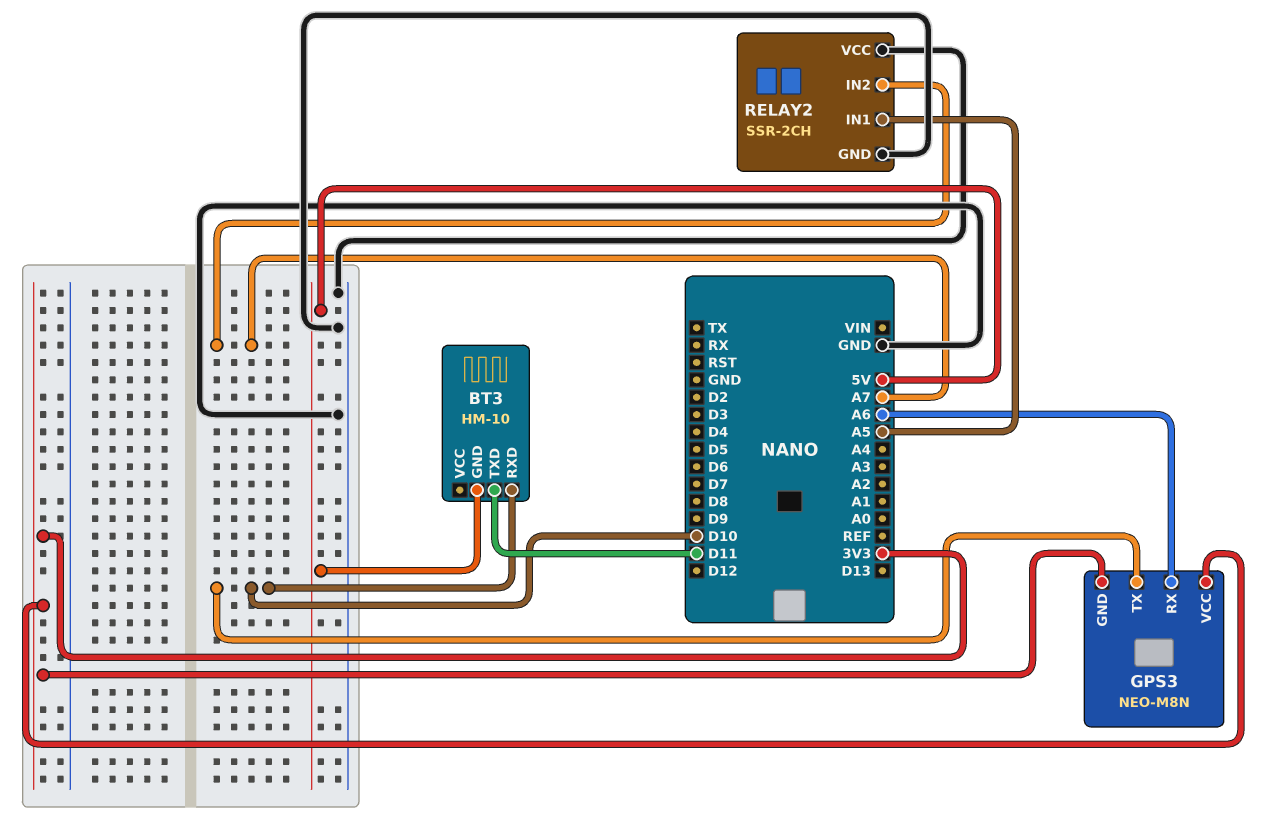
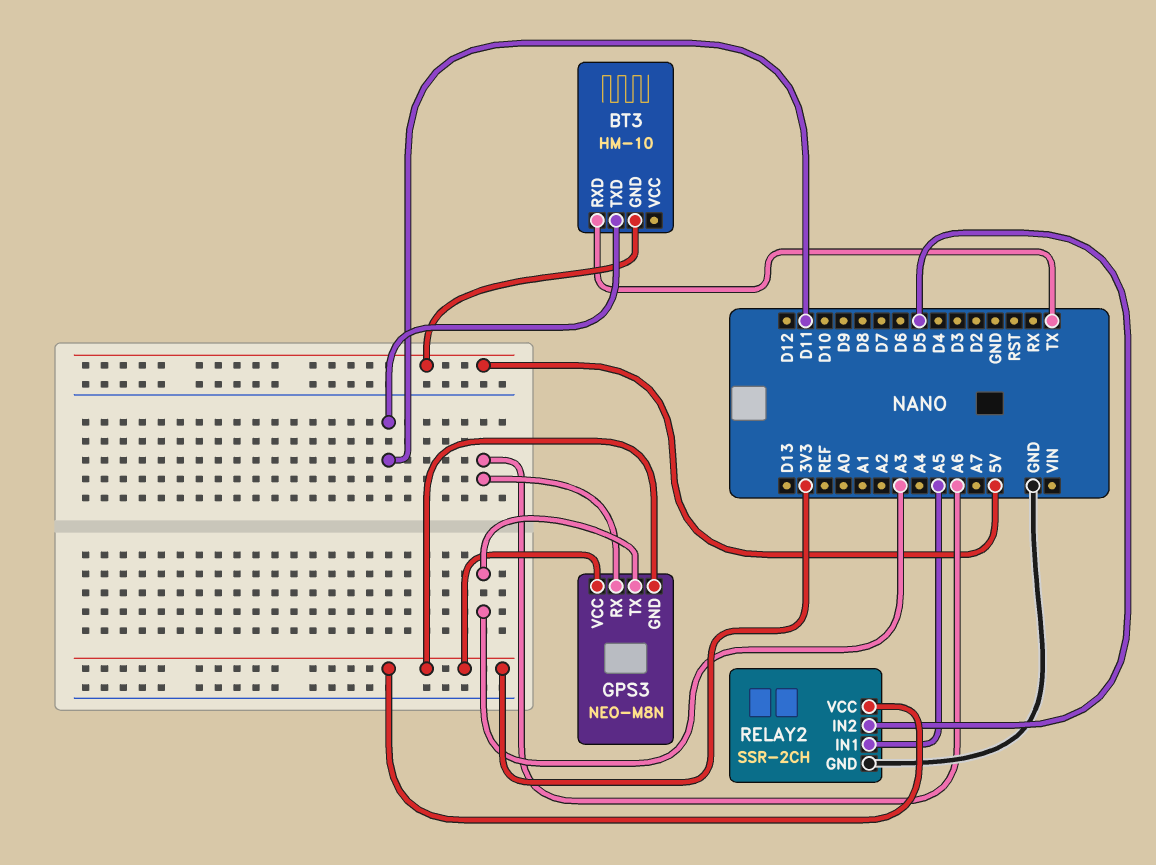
BT3 pin RXD: D10 -> TX
GPS3 pin TX: D10 -> A3
RELAY2 pin IN2: A7 -> D5
RELAY2 pin VCC: GND -> 3V3

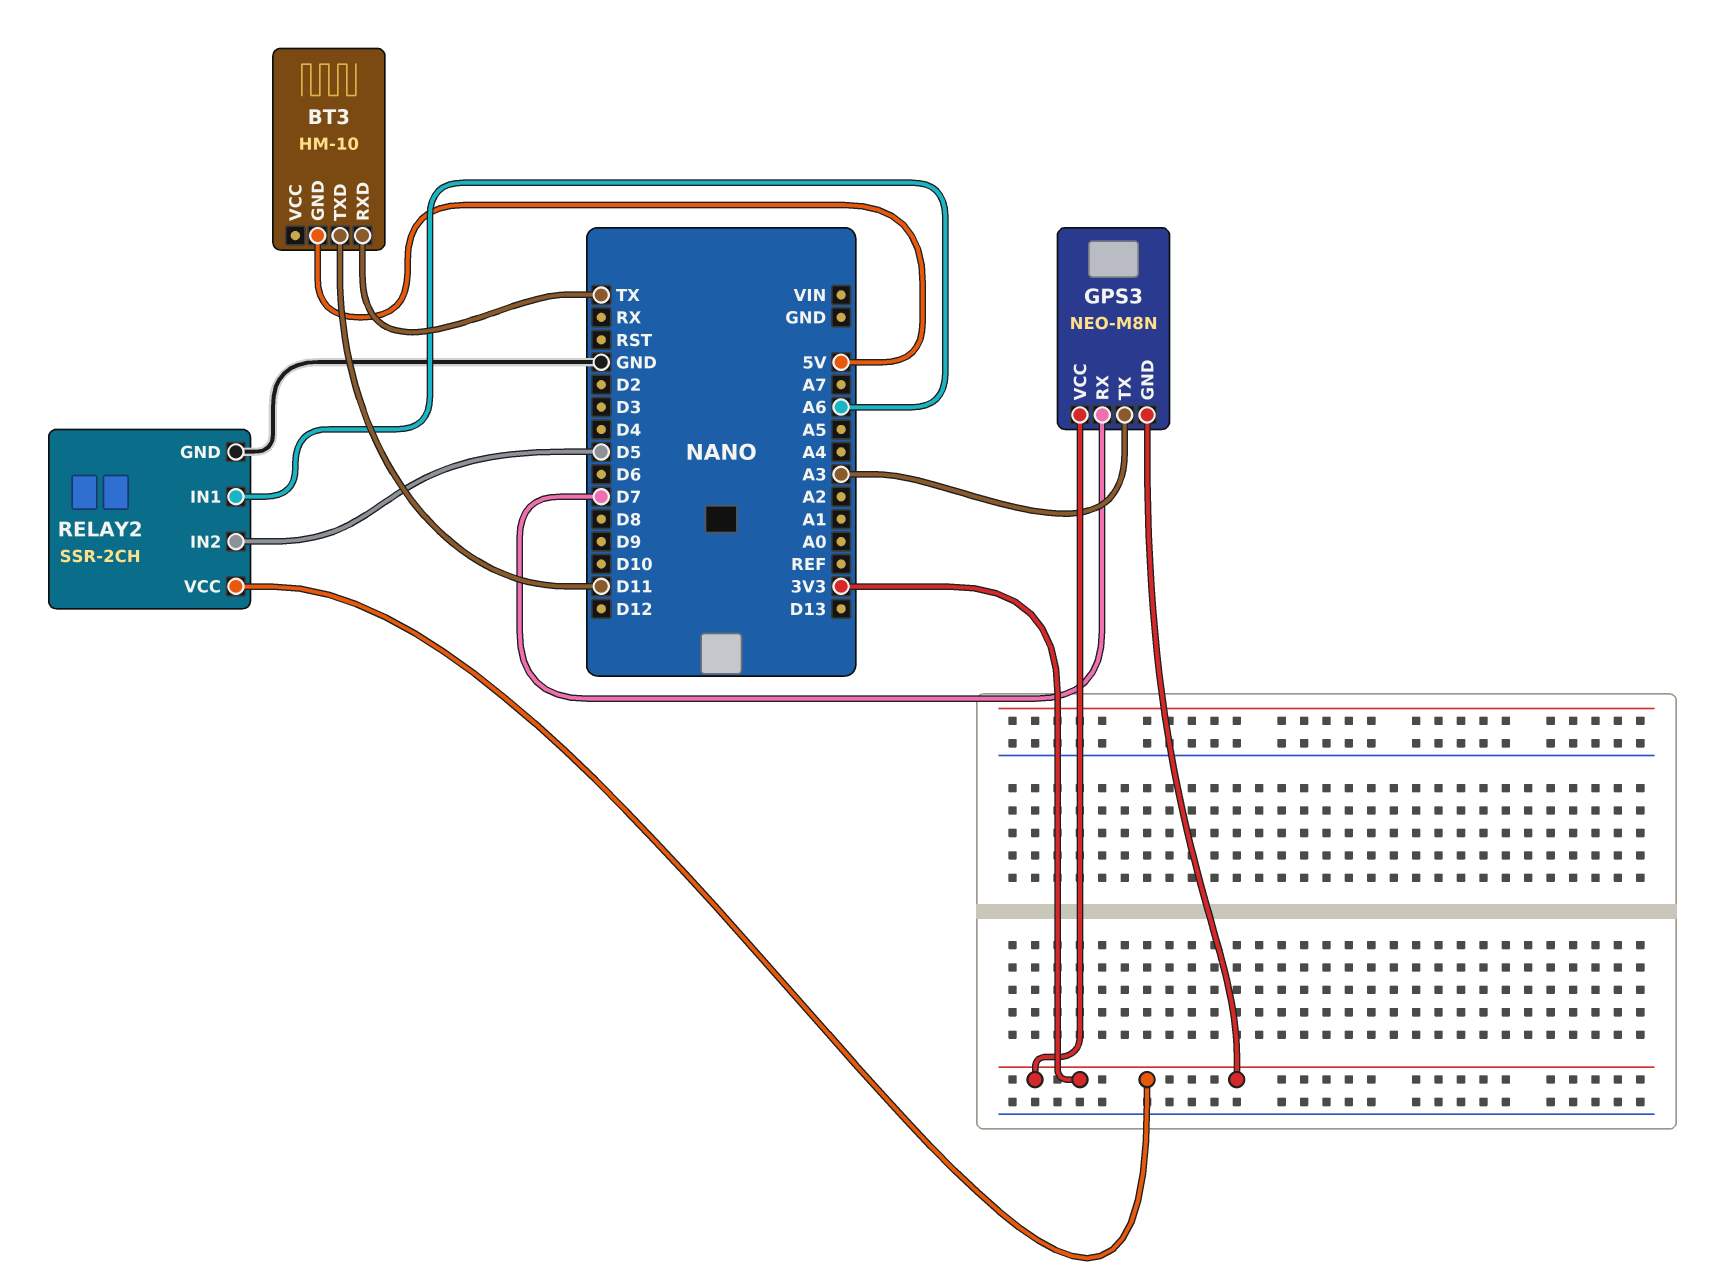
GPS3 pin RX: A6 -> D7
RELAY2 pin IN1: A5 -> A6

